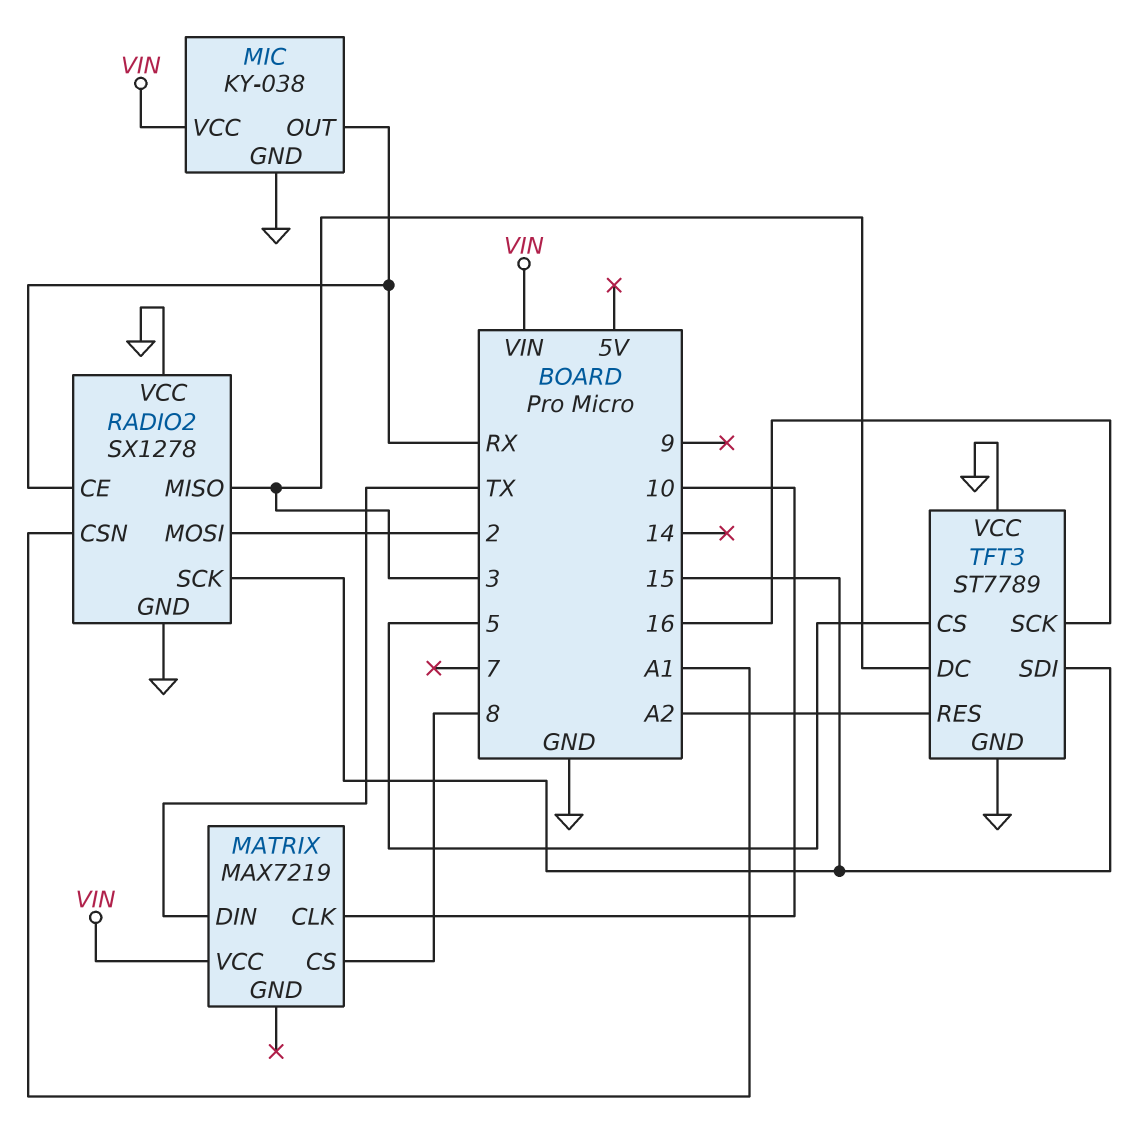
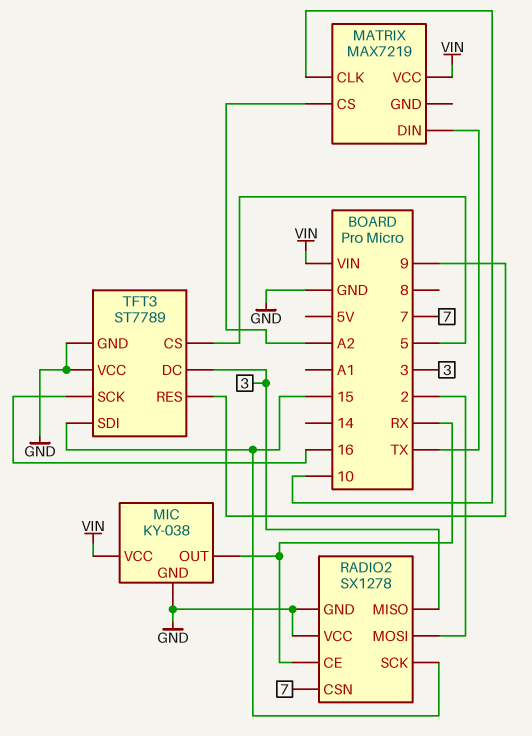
MATRIX pin CS: 8 -> A2
RADIO2 pin CSN: A1 -> 7
TFT3 pin RES: A2 -> 9

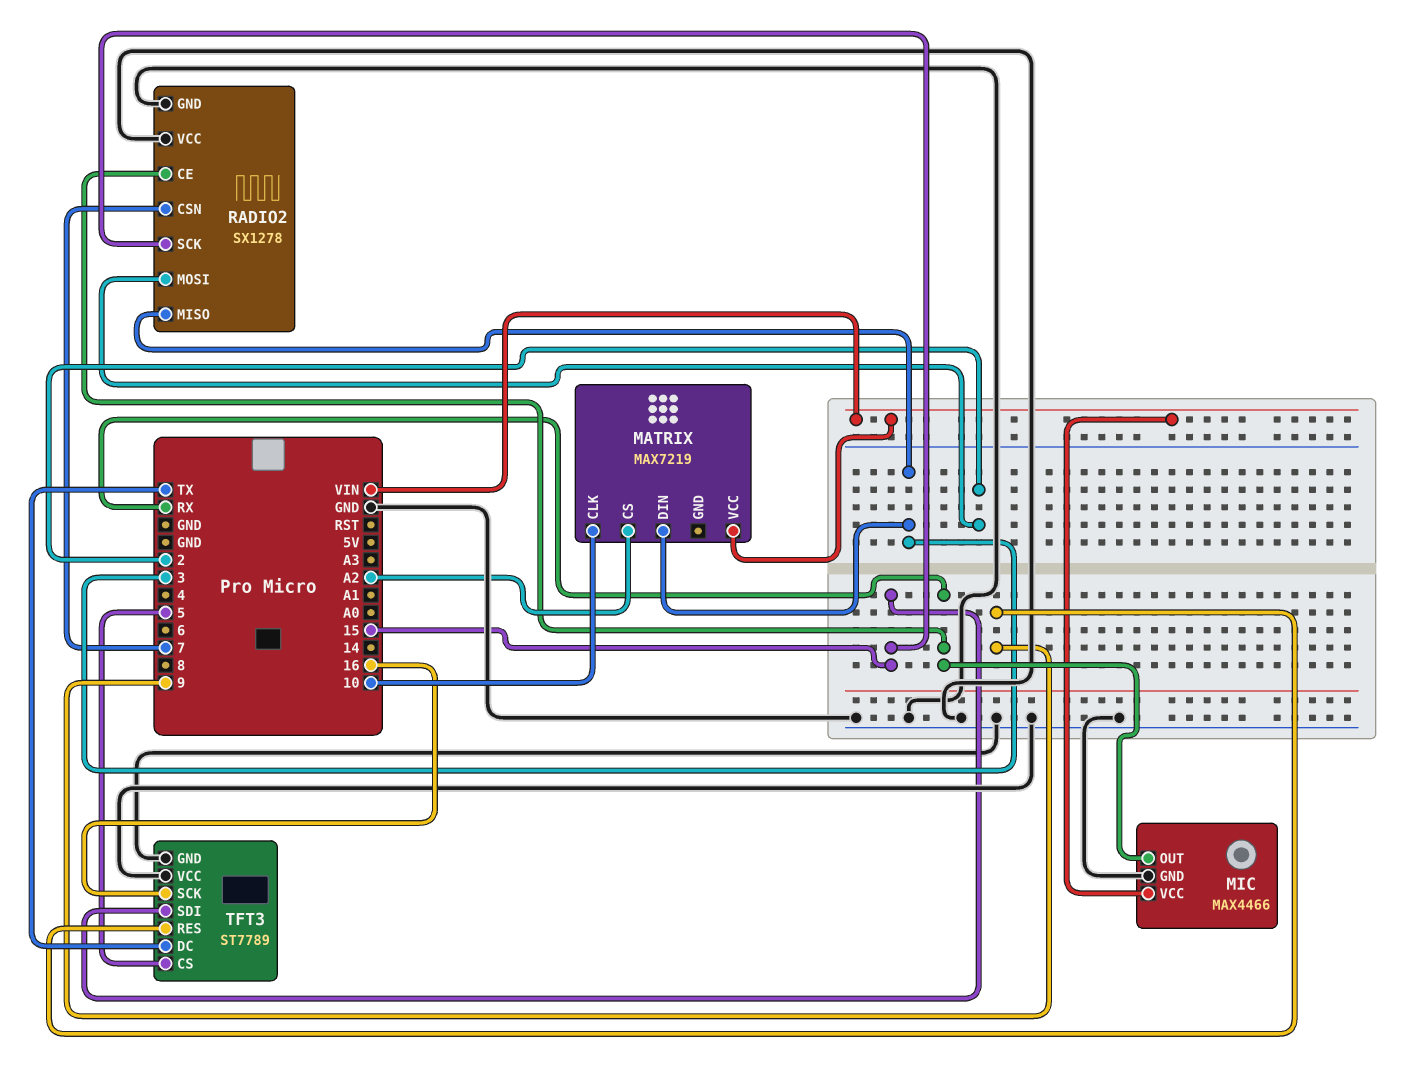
MATRIX pin DIN: TX -> 3
MIC: KY-038 -> MAX4466
TFT3 pin DC: 3 -> TX

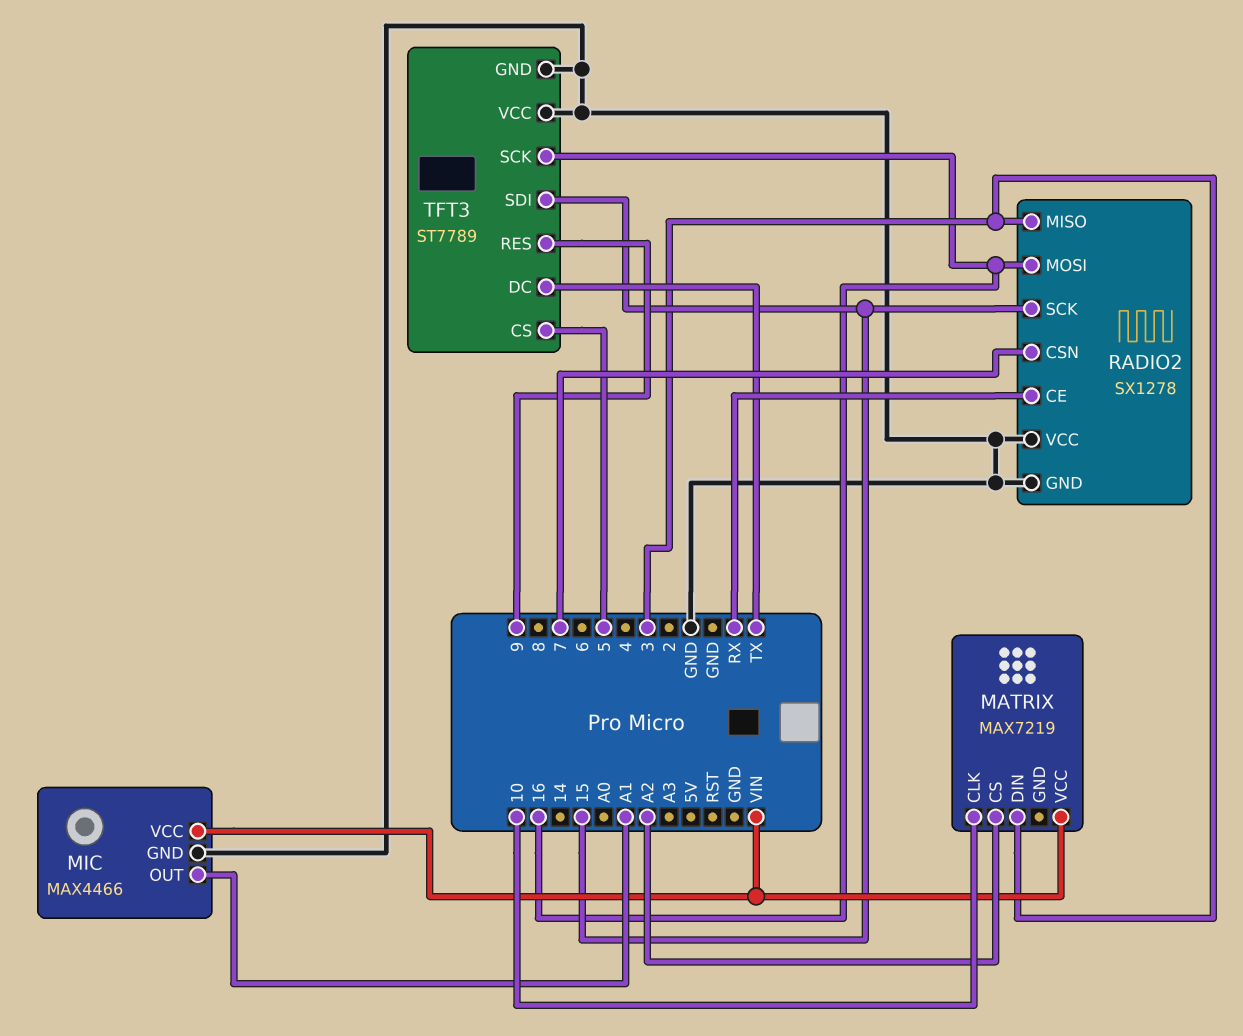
MIC pin OUT: RX -> A1
RADIO2 pin MOSI: 2 -> 16

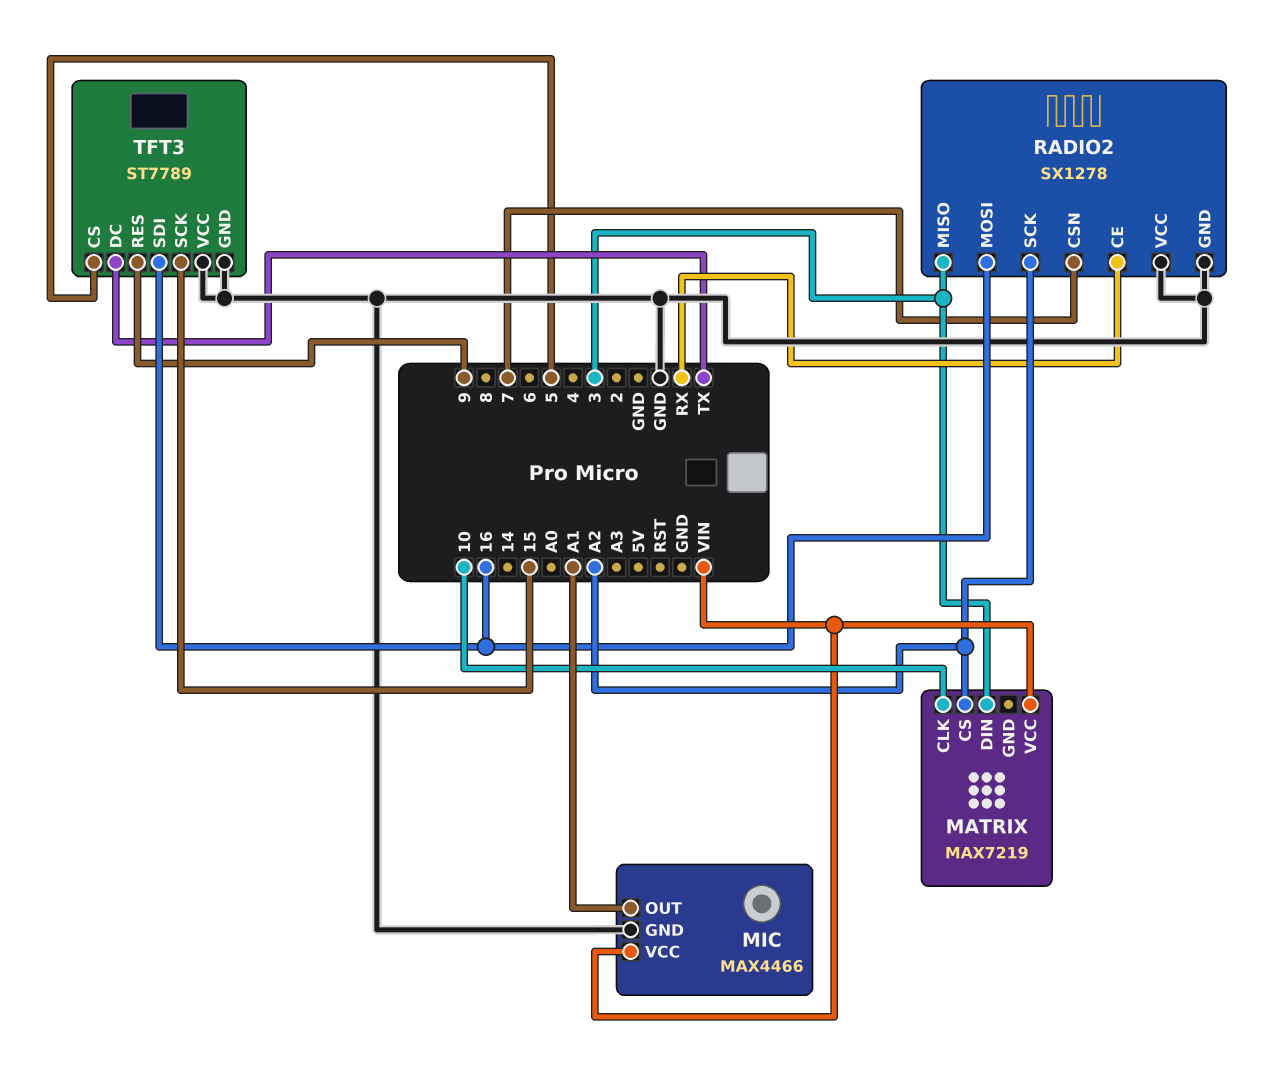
RADIO2 pin SCK: 15 -> A2
TFT3 pin SCK: 16 -> 15
TFT3 pin SDI: 15 -> 16

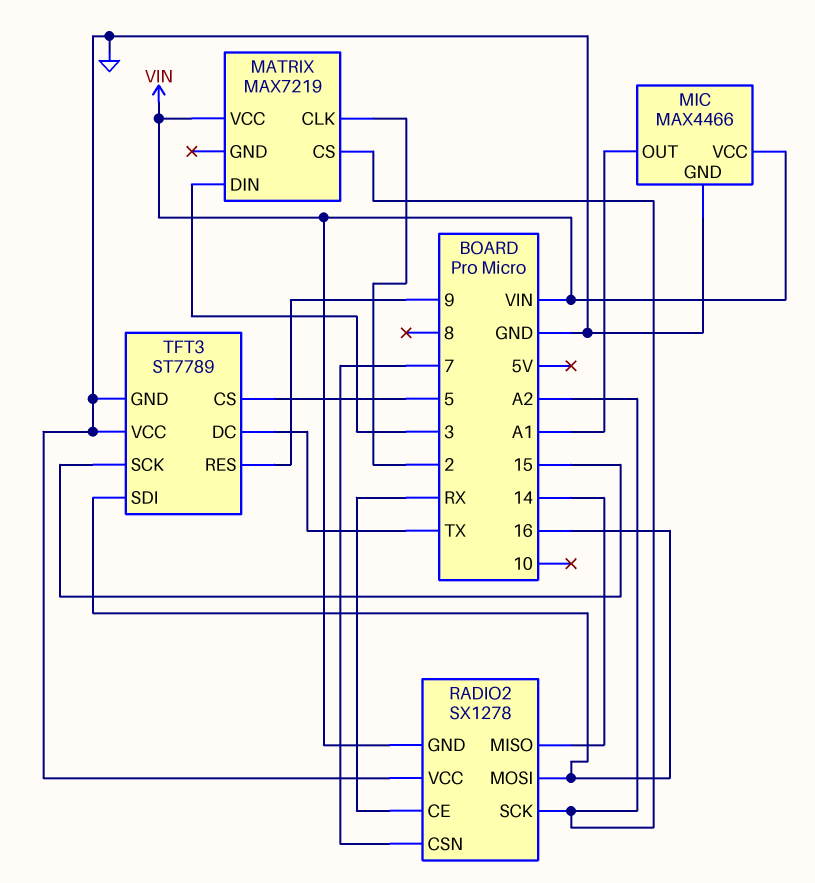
MATRIX pin CLK: 10 -> 2
RADIO2 pin GND: GND -> VIN
RADIO2 pin MISO: 3 -> 14

